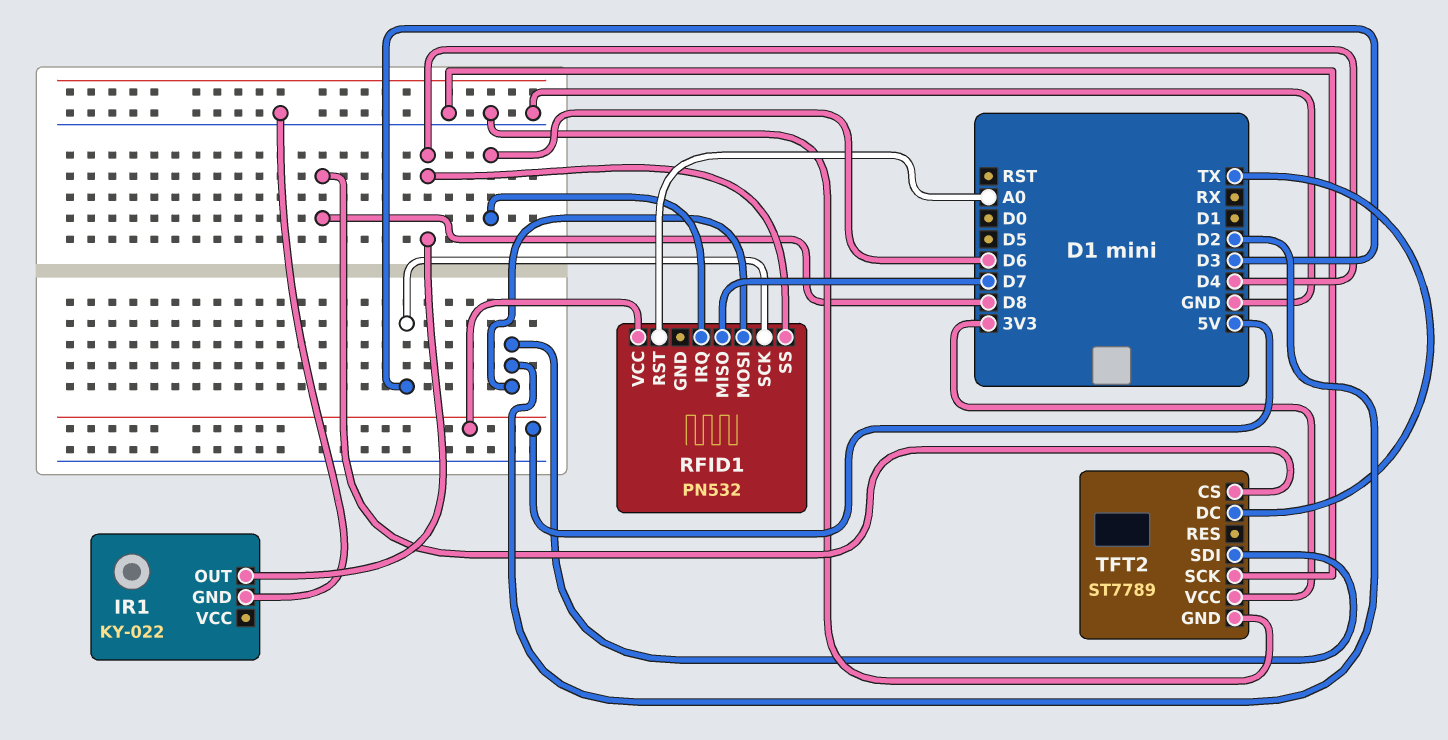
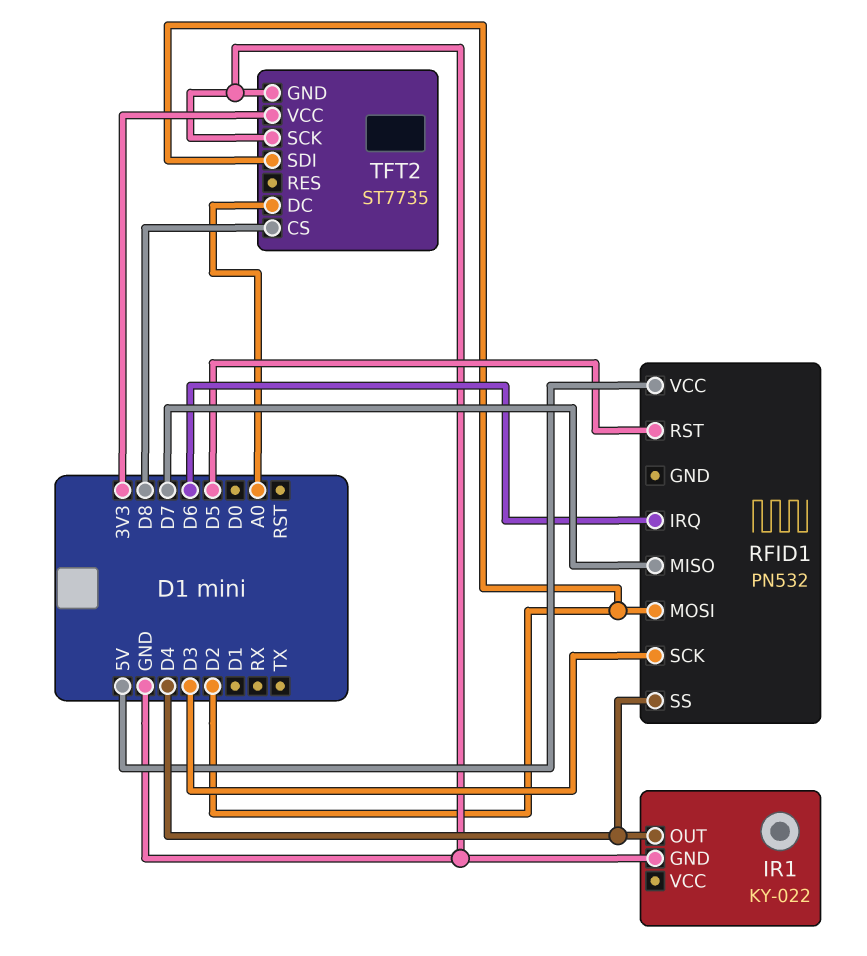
RFID1 pin RST: A0 -> D5
TFT2: ST7789 -> ST7735
TFT2 pin DC: TX -> A0

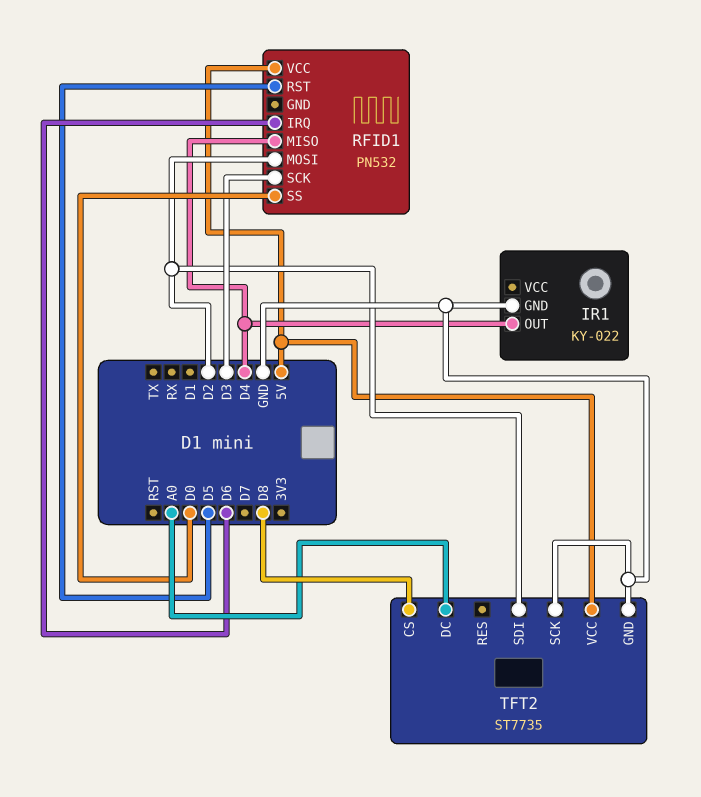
RFID1 pin MISO: D7 -> D4
RFID1 pin SS: D4 -> D0
TFT2 pin VCC: 3V3 -> 5V

